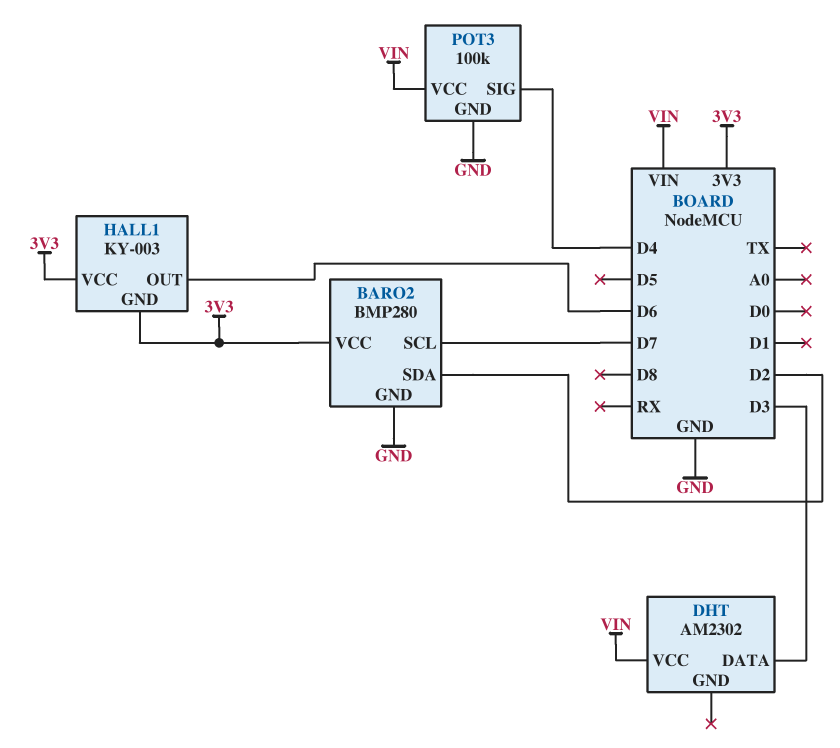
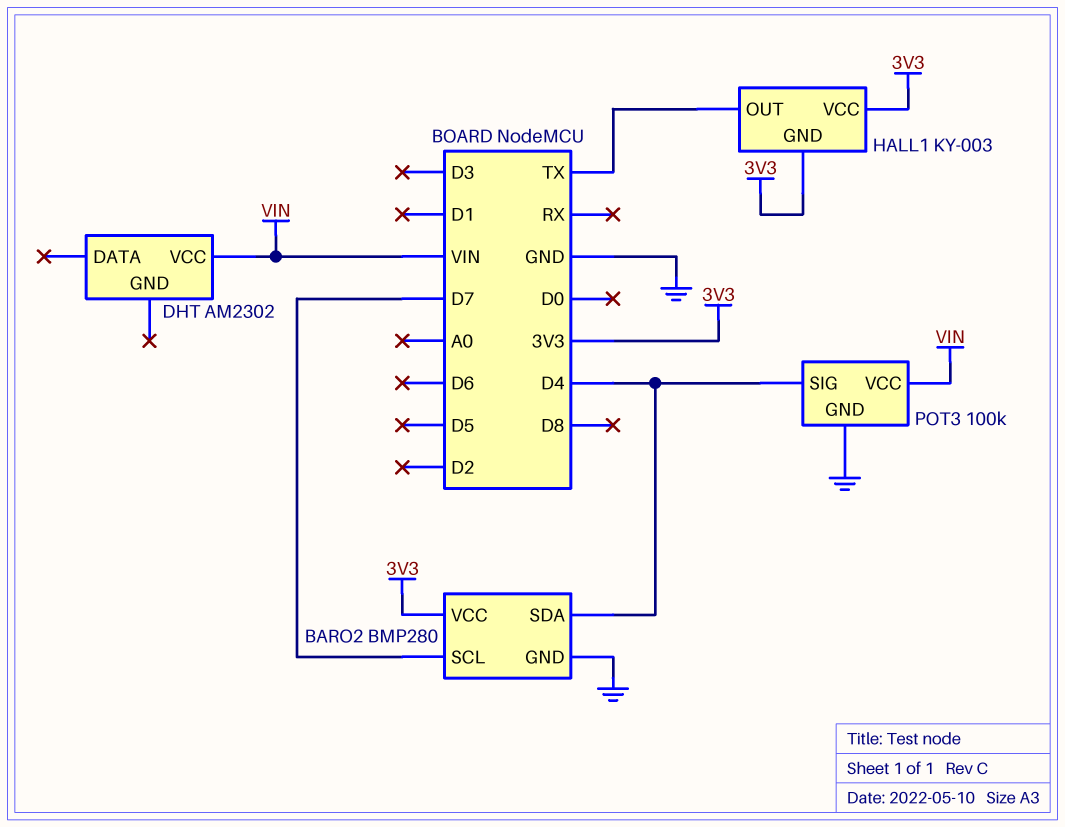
BARO2 pin SDA: D2 -> D4
DHT pin DATA: D3 -> none
HALL1 pin OUT: D6 -> TX

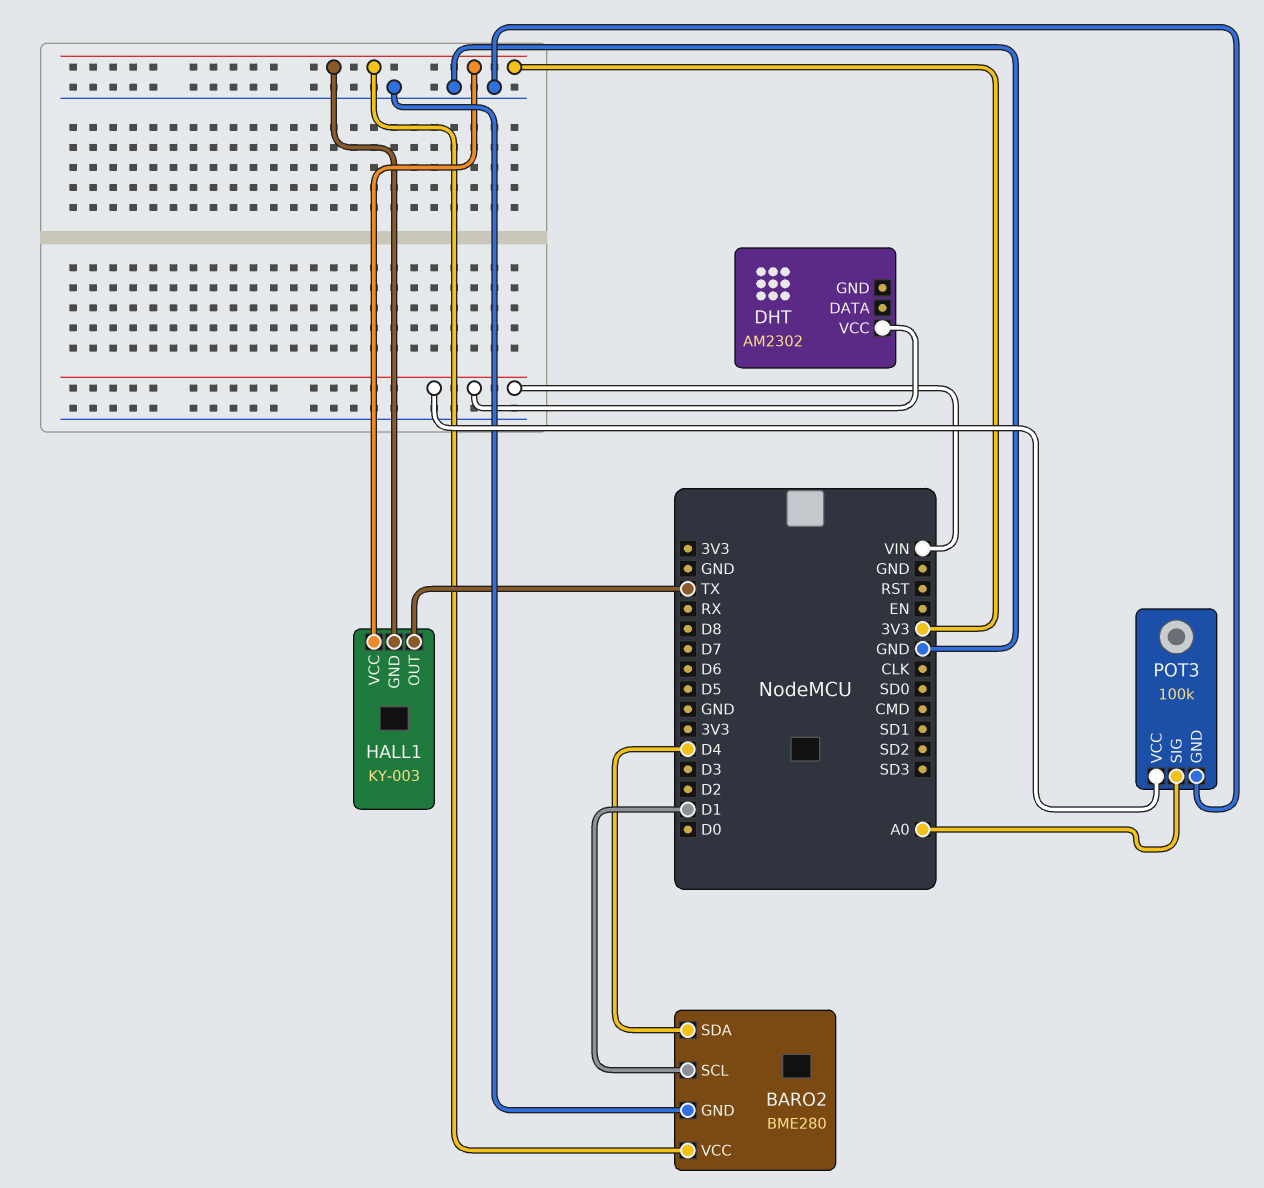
BARO2: BMP280 -> BME280
BARO2 pin SCL: D7 -> D1
POT3 pin SIG: D4 -> A0

